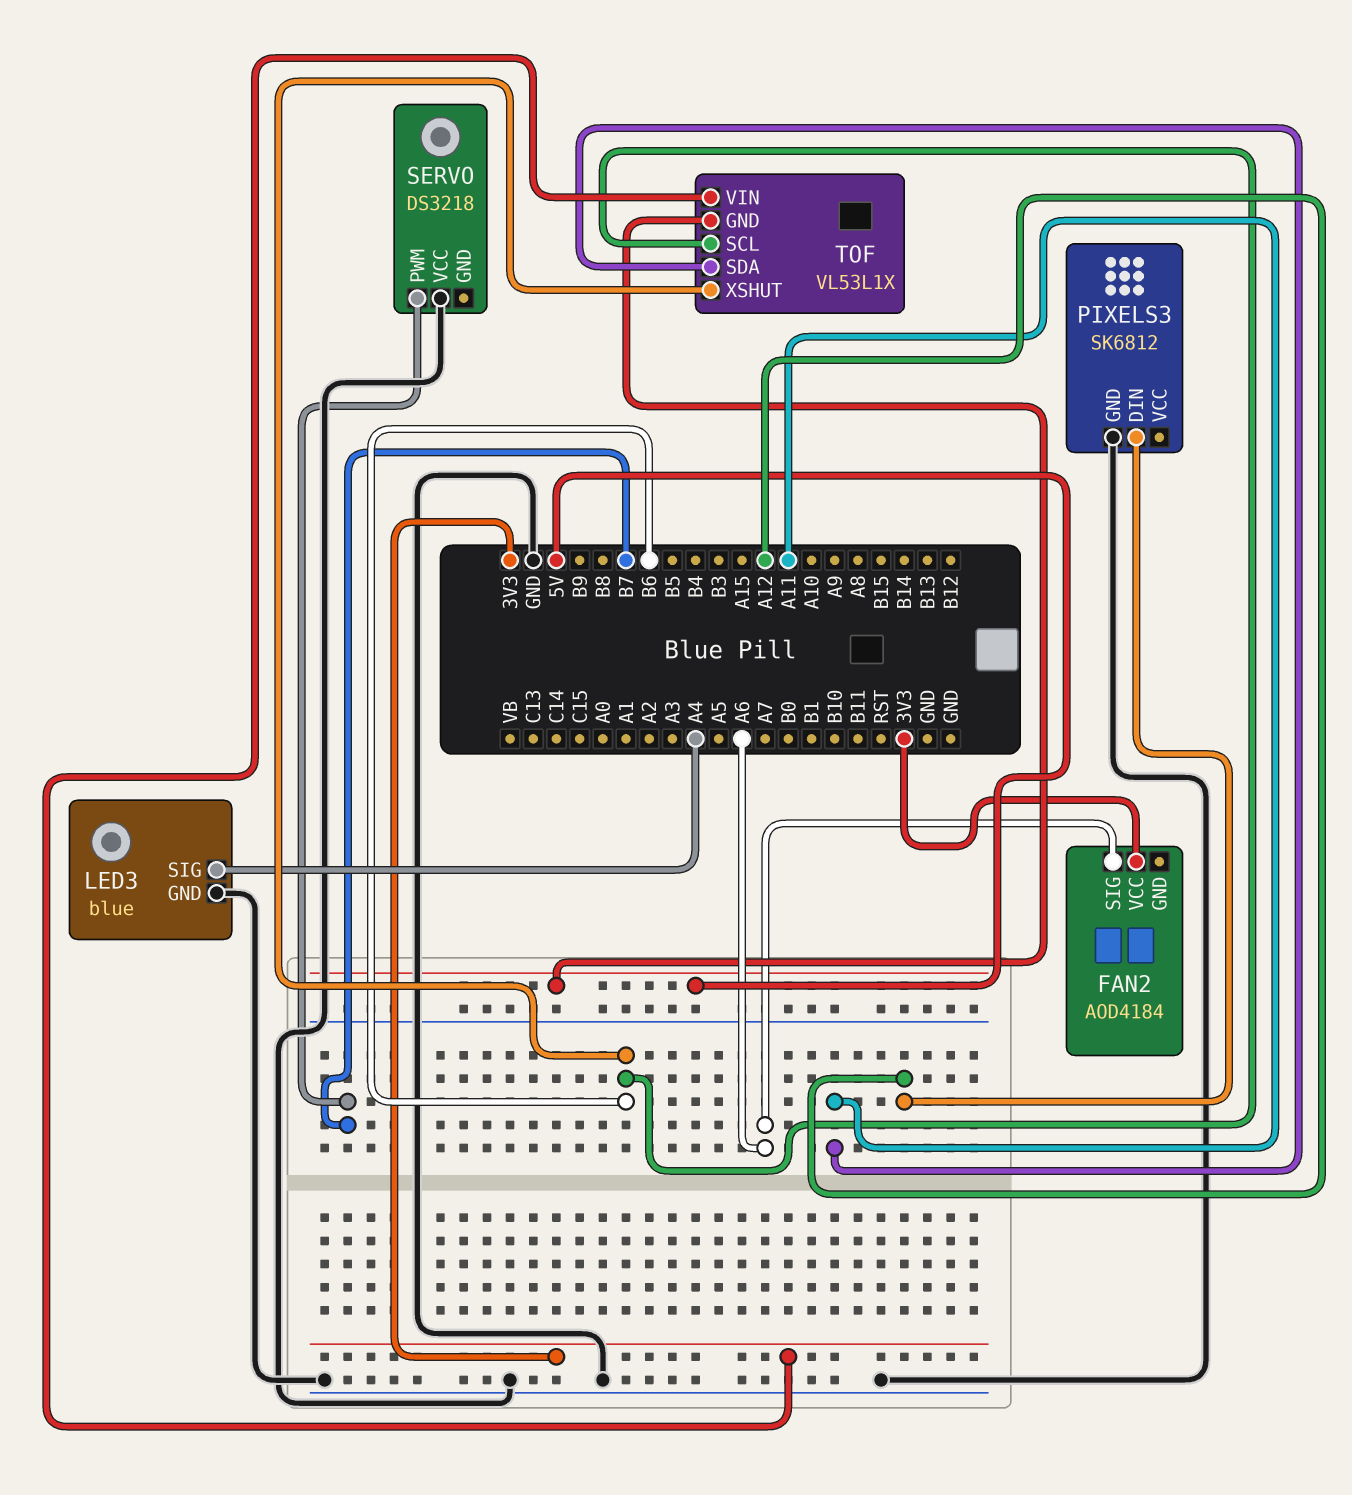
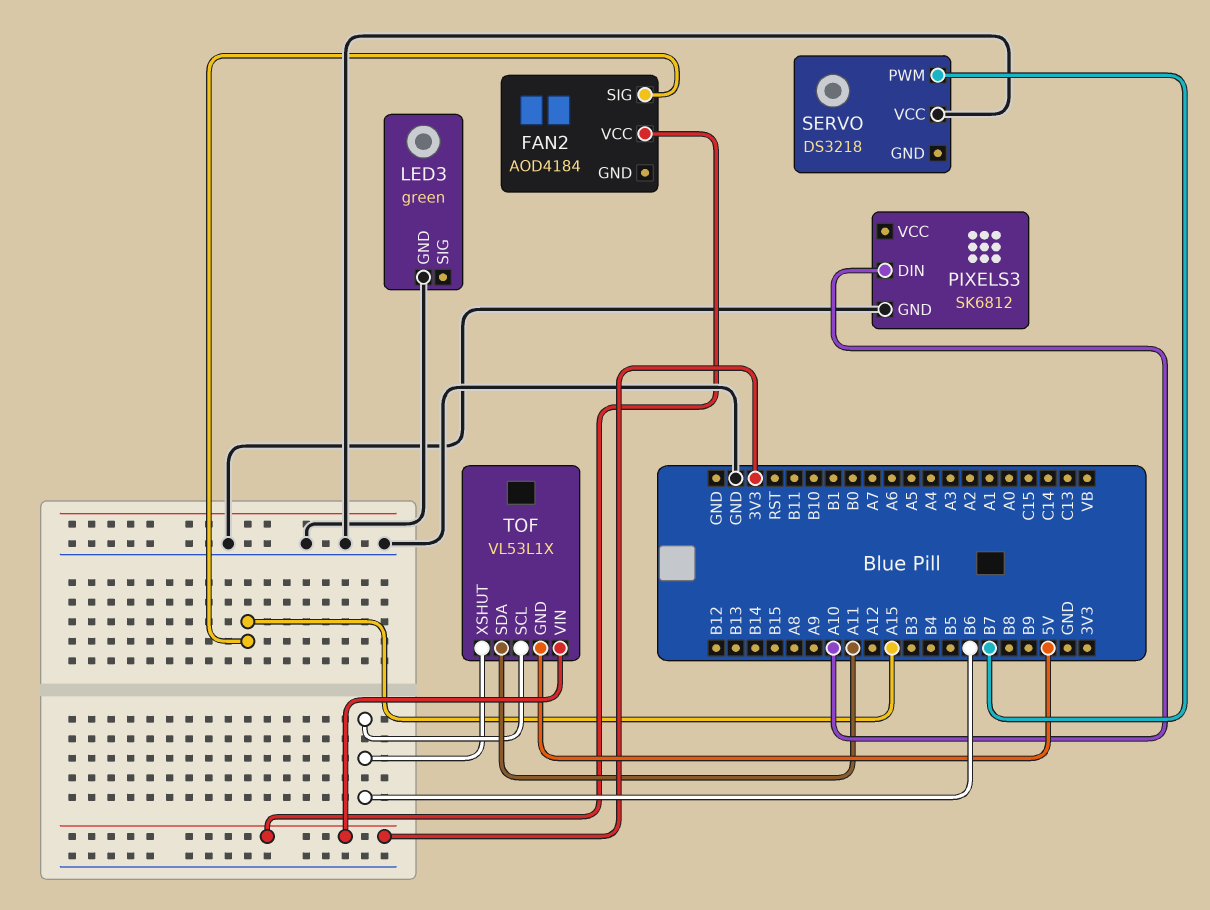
FAN2 pin SIG: A6 -> A15
LED3: blue -> green
LED3 pin SIG: A4 -> none
PIXELS3 pin DIN: A12 -> A10

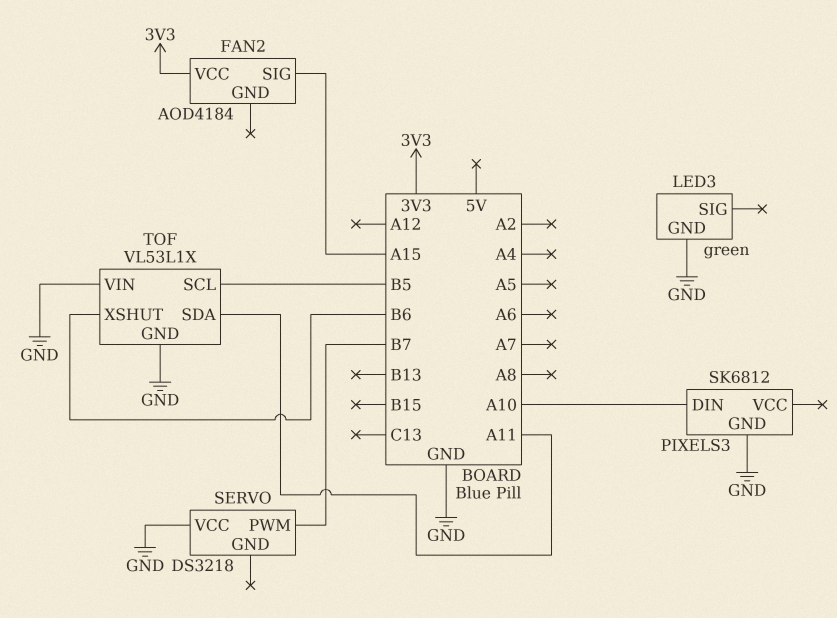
TOF pin GND: 5V -> GND
TOF pin SCL: B6 -> B5
TOF pin VIN: 3V3 -> GND

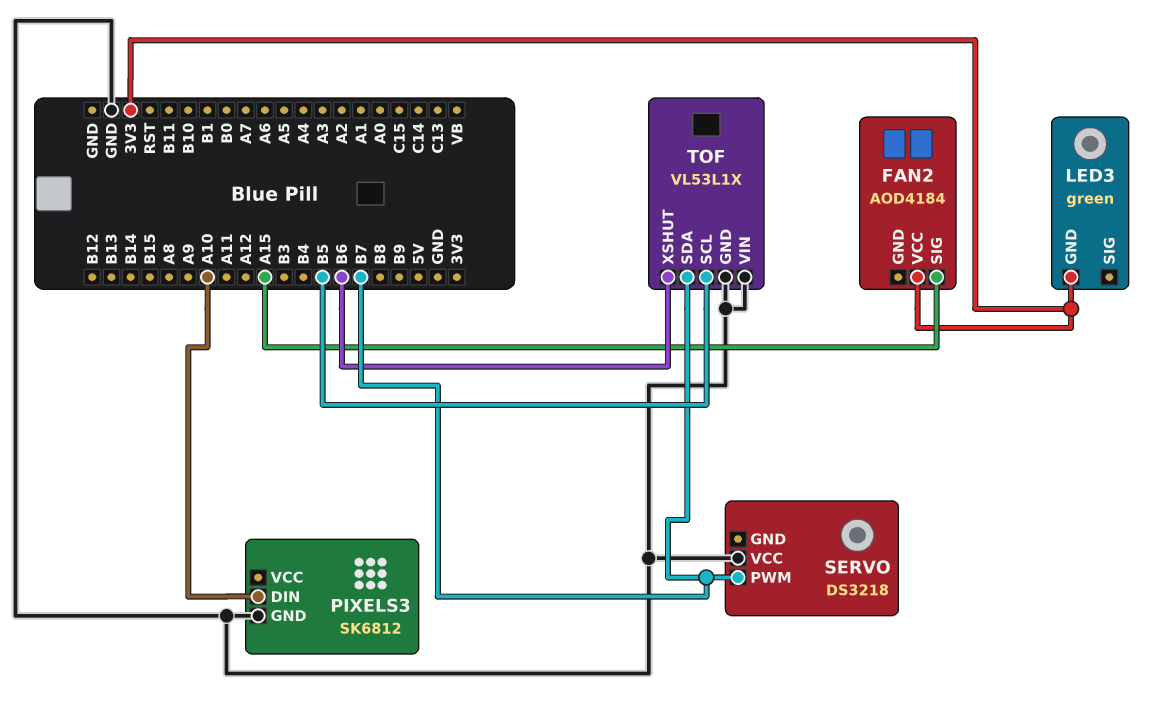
LED3 pin GND: GND -> 3V3
TOF pin SDA: A11 -> B7

